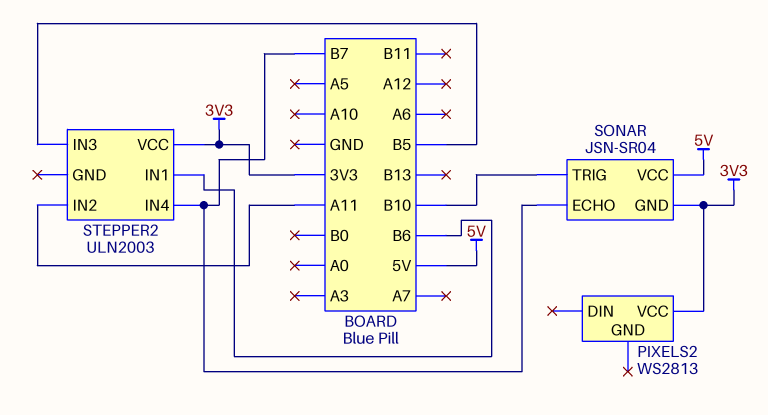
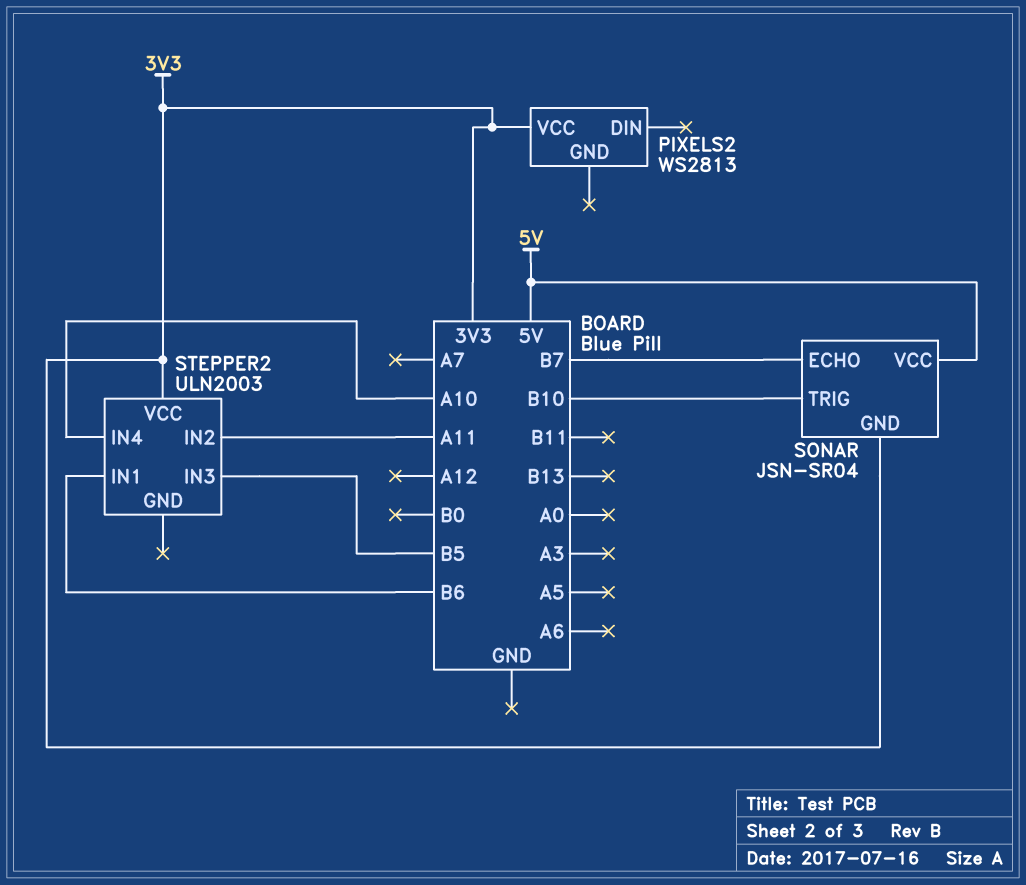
STEPPER2 pin IN4: B7 -> A10

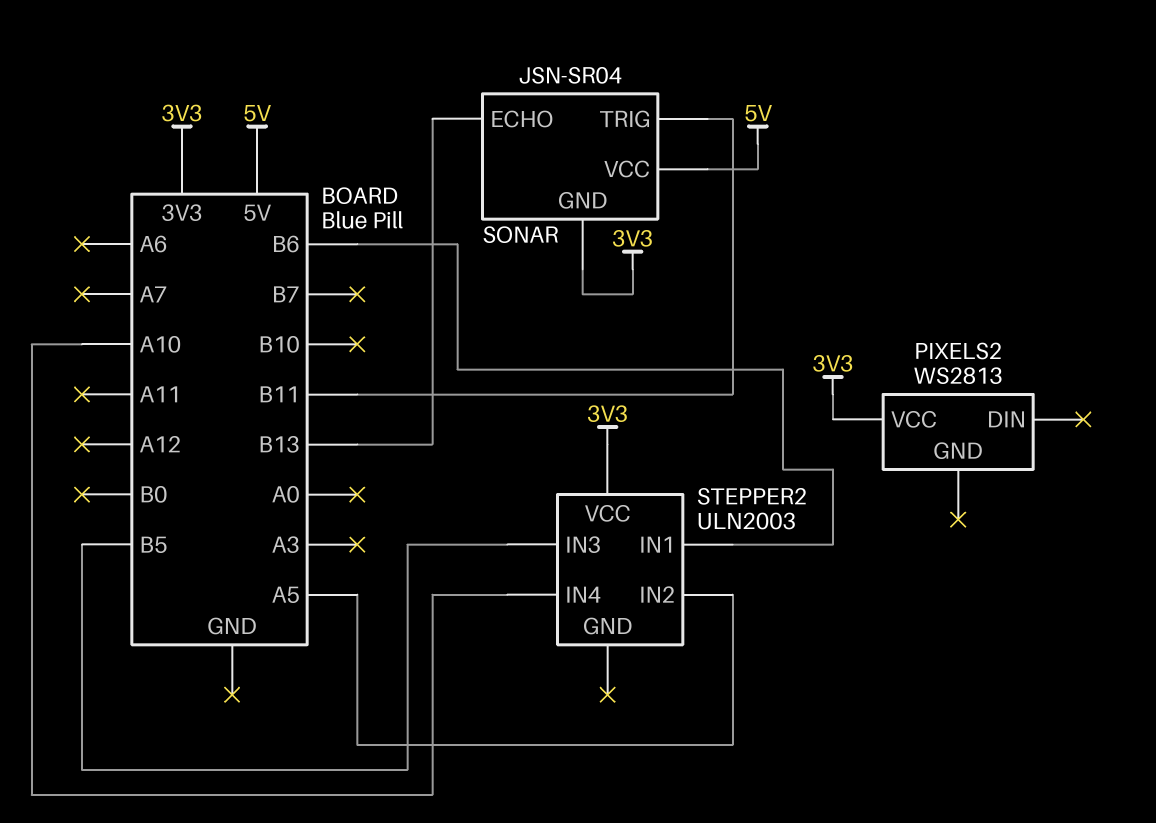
SONAR pin ECHO: B7 -> B13
SONAR pin TRIG: B10 -> B11
STEPPER2 pin IN2: A11 -> A5

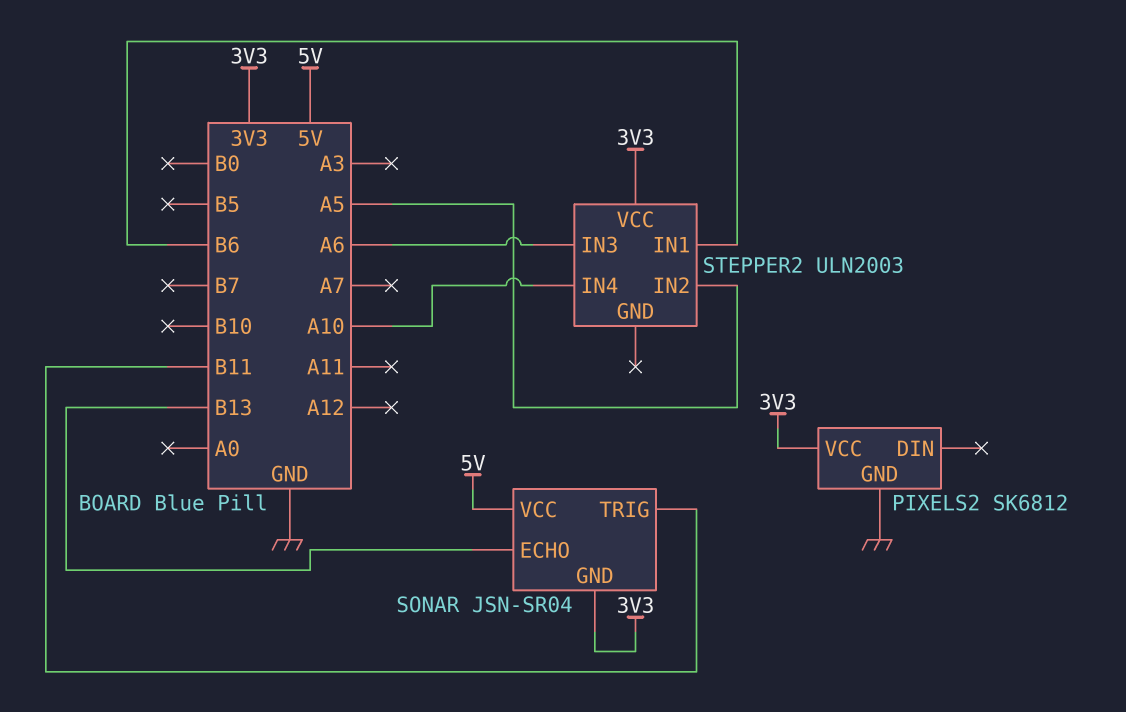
PIXELS2: WS2813 -> SK6812
PIXELS2 pin GND: none -> GND
STEPPER2 pin IN3: B5 -> A6

